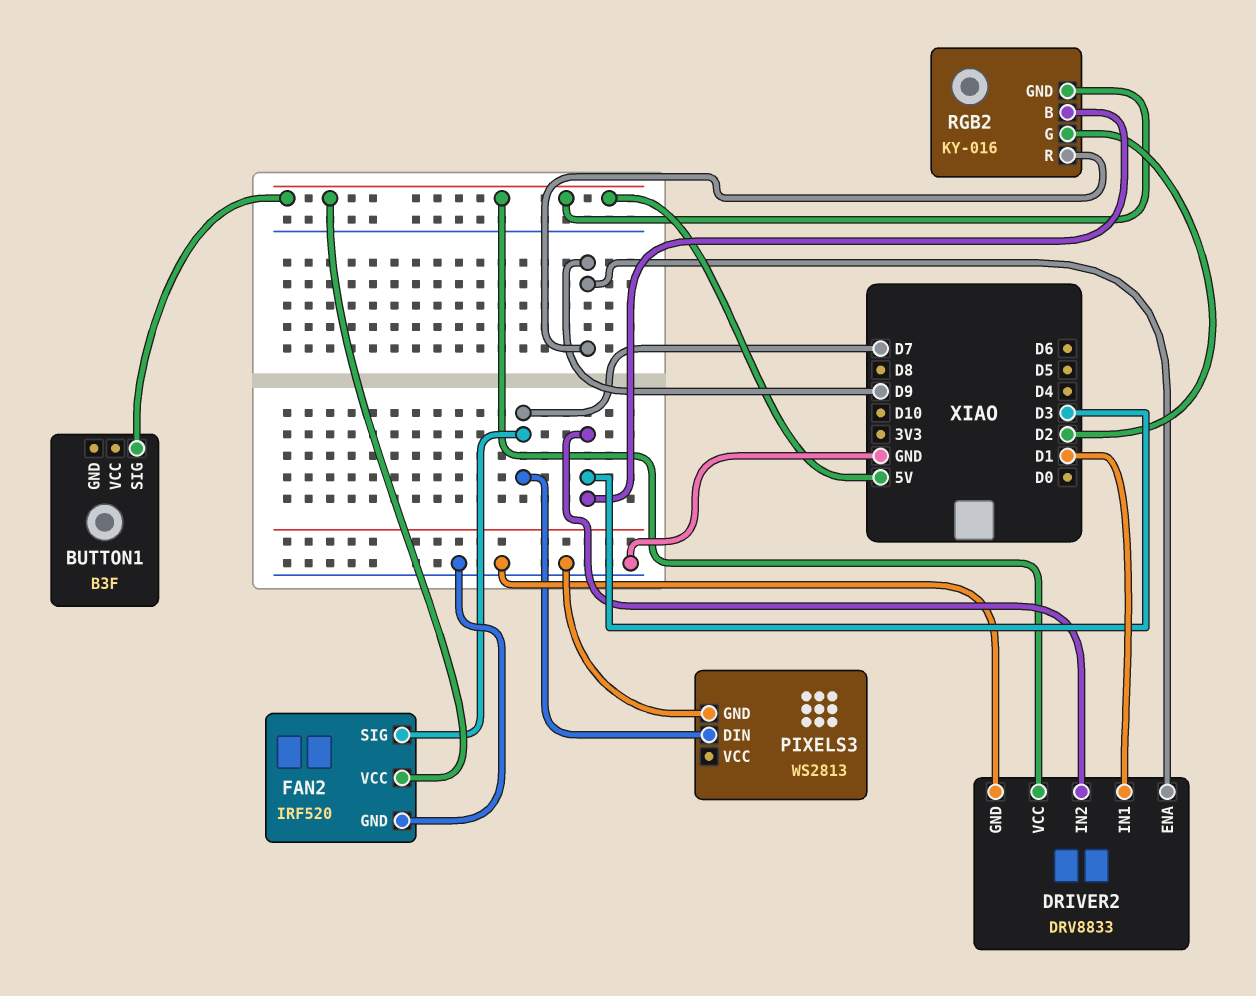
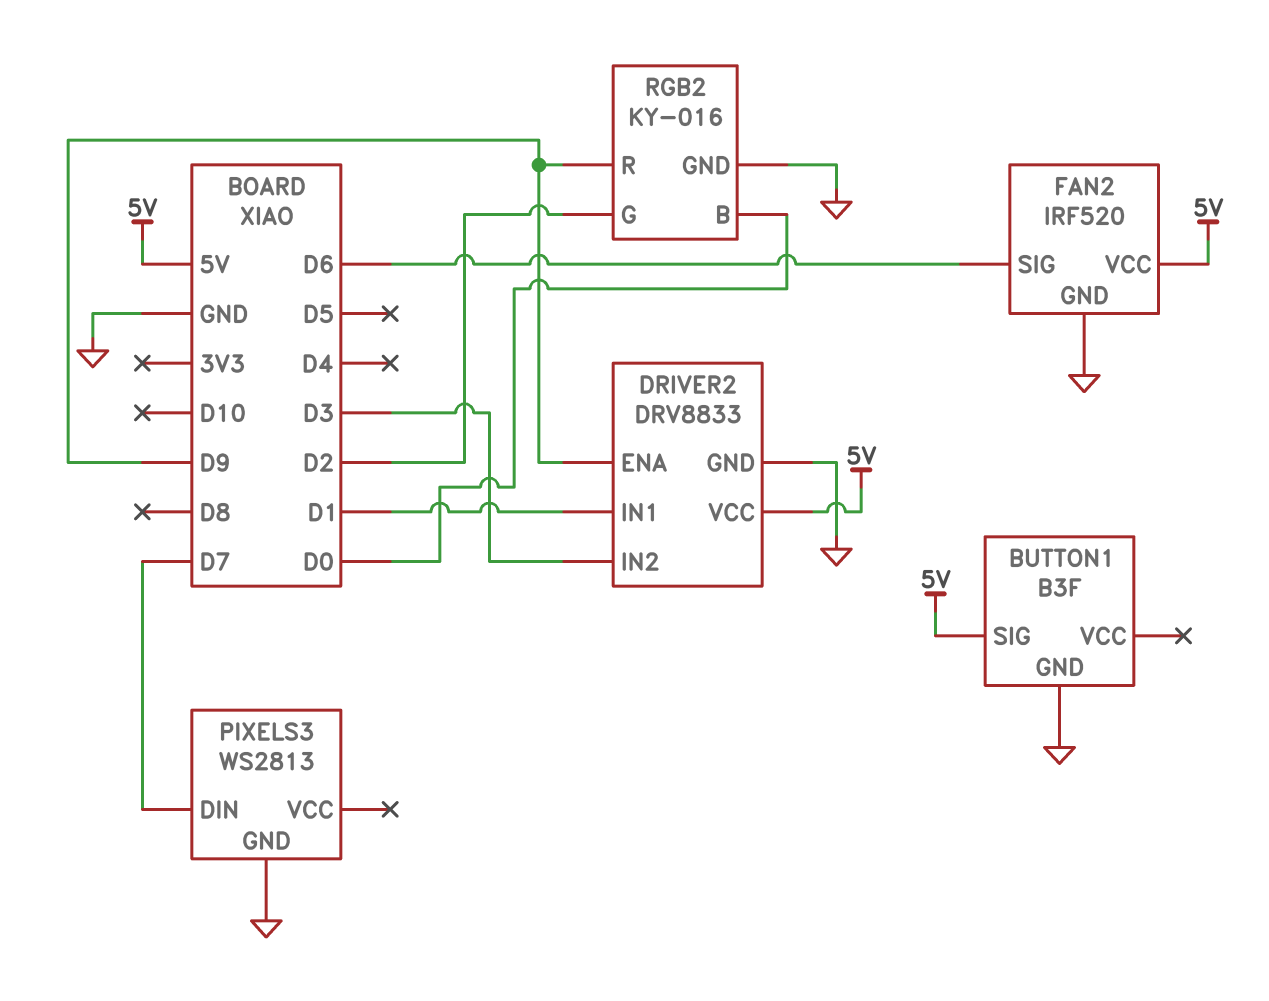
BUTTON1 pin GND: none -> GND
FAN2 pin SIG: D7 -> D6
RGB2 pin B: D3 -> D0
RGB2 pin GND: 5V -> GND

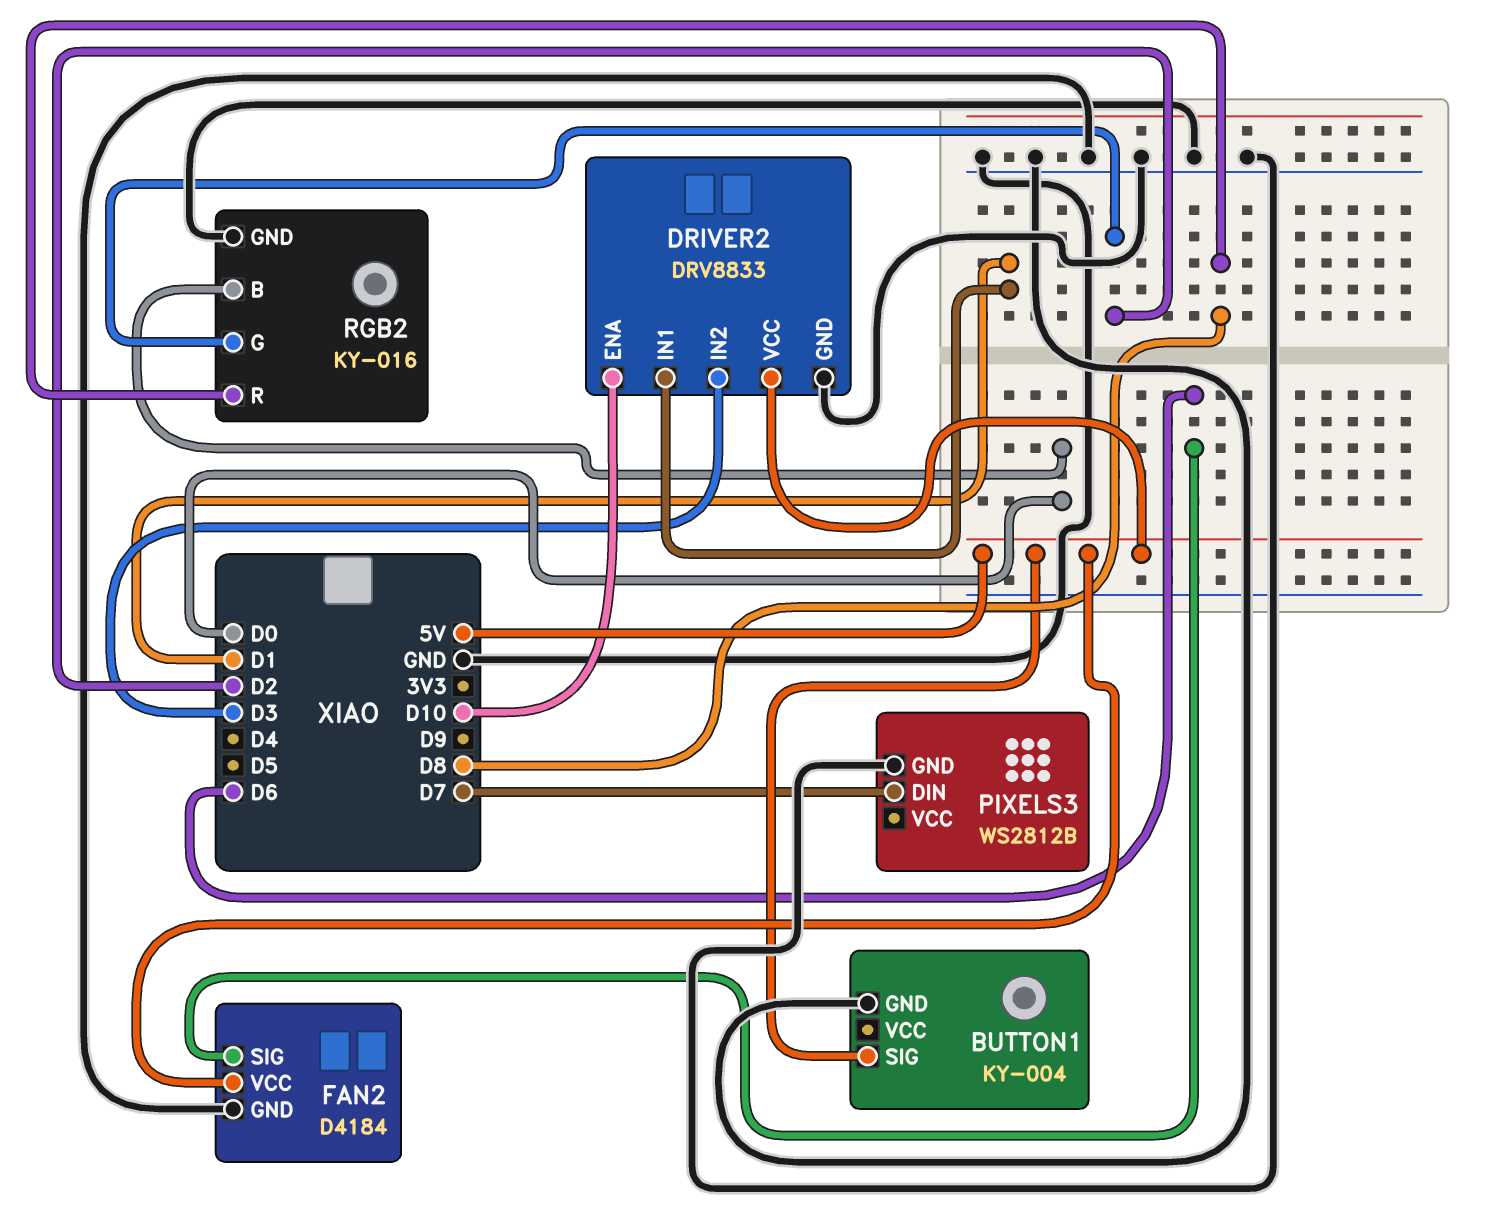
BUTTON1: B3F -> KY-004
DRIVER2 pin ENA: D9 -> D10
FAN2: IRF520 -> D4184
PIXELS3: WS2813 -> WS2812B
RGB2 pin R: D9 -> D8

